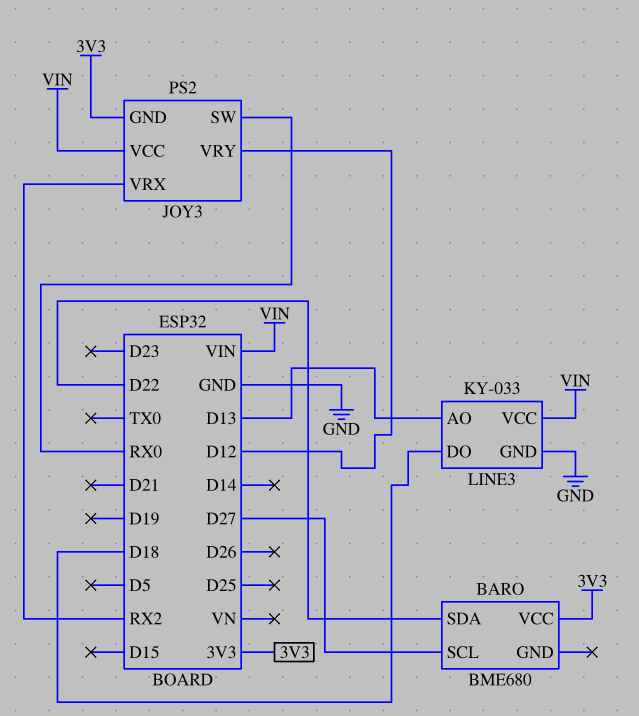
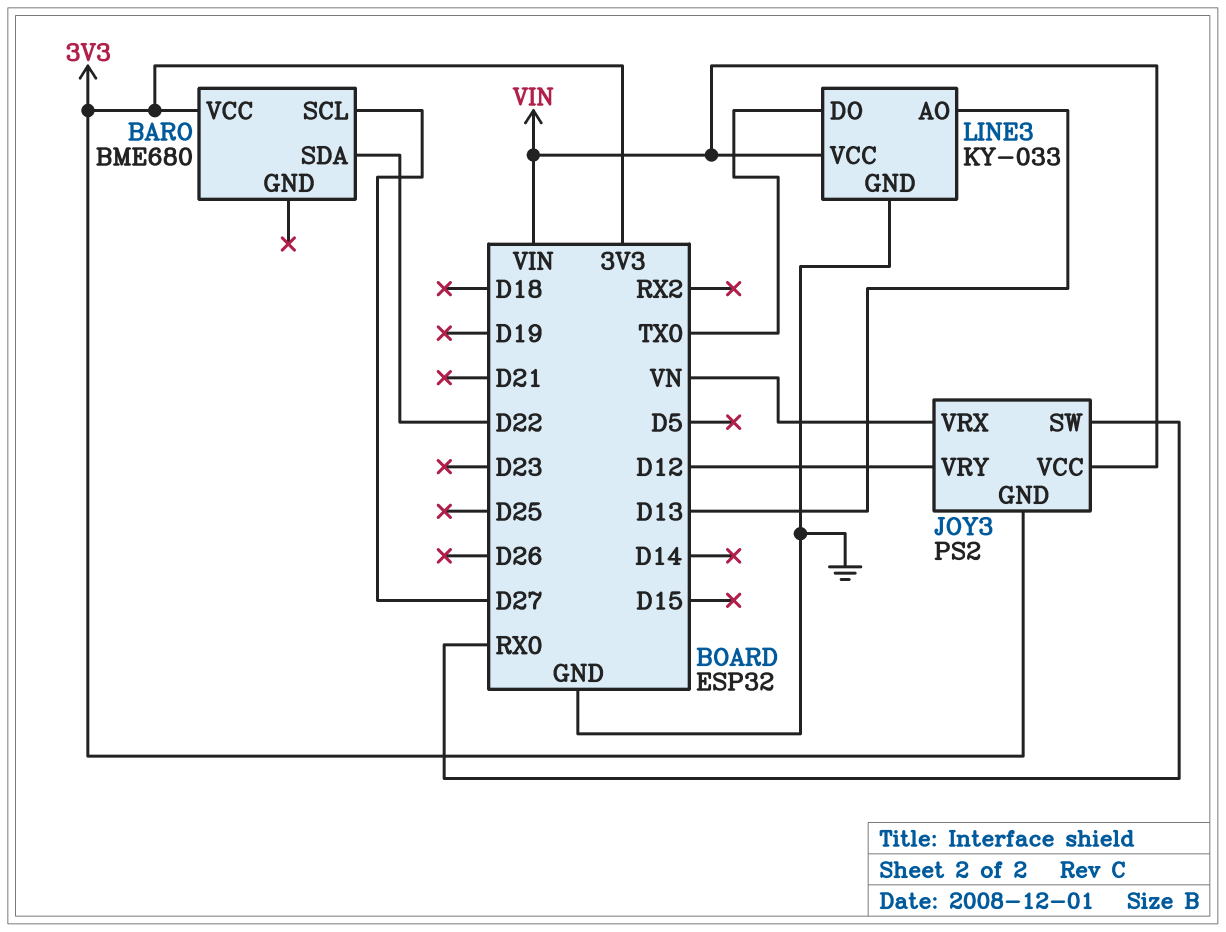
JOY3 pin VRX: RX2 -> VN
LINE3 pin DO: D18 -> TX0

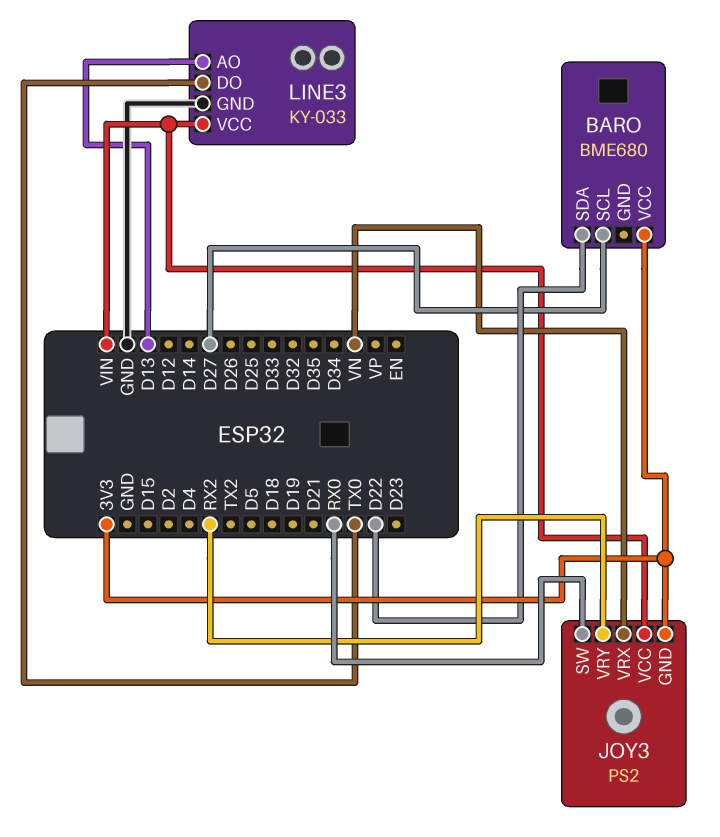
JOY3 pin VRY: D12 -> RX2

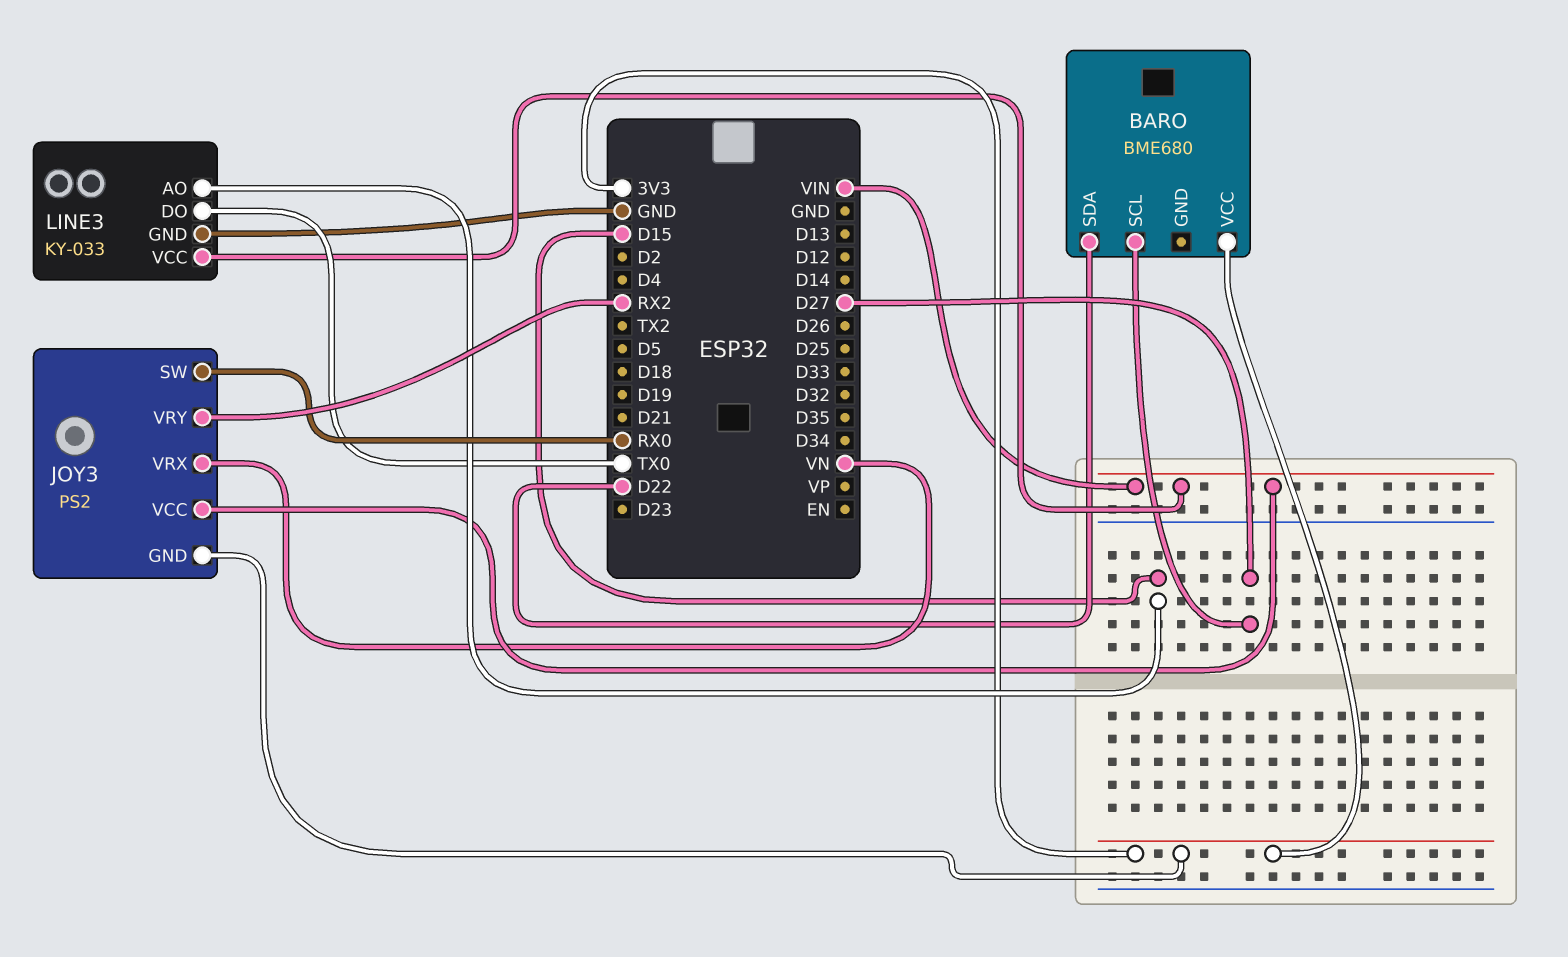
LINE3 pin AO: D13 -> D15

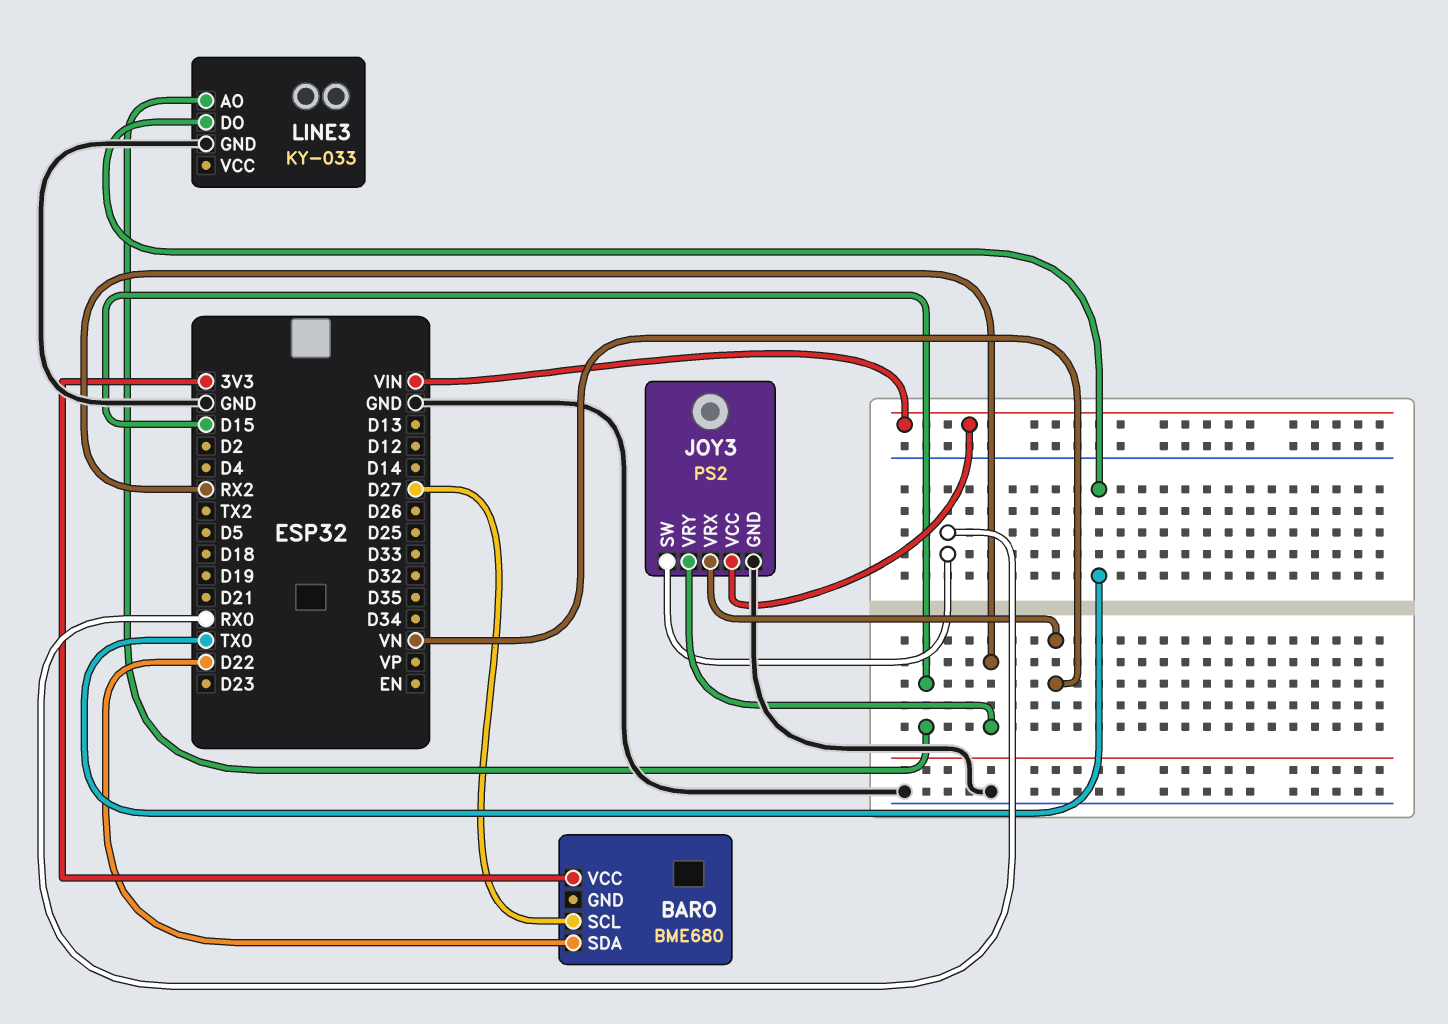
JOY3 pin GND: 3V3 -> GND
LINE3 pin VCC: VIN -> none

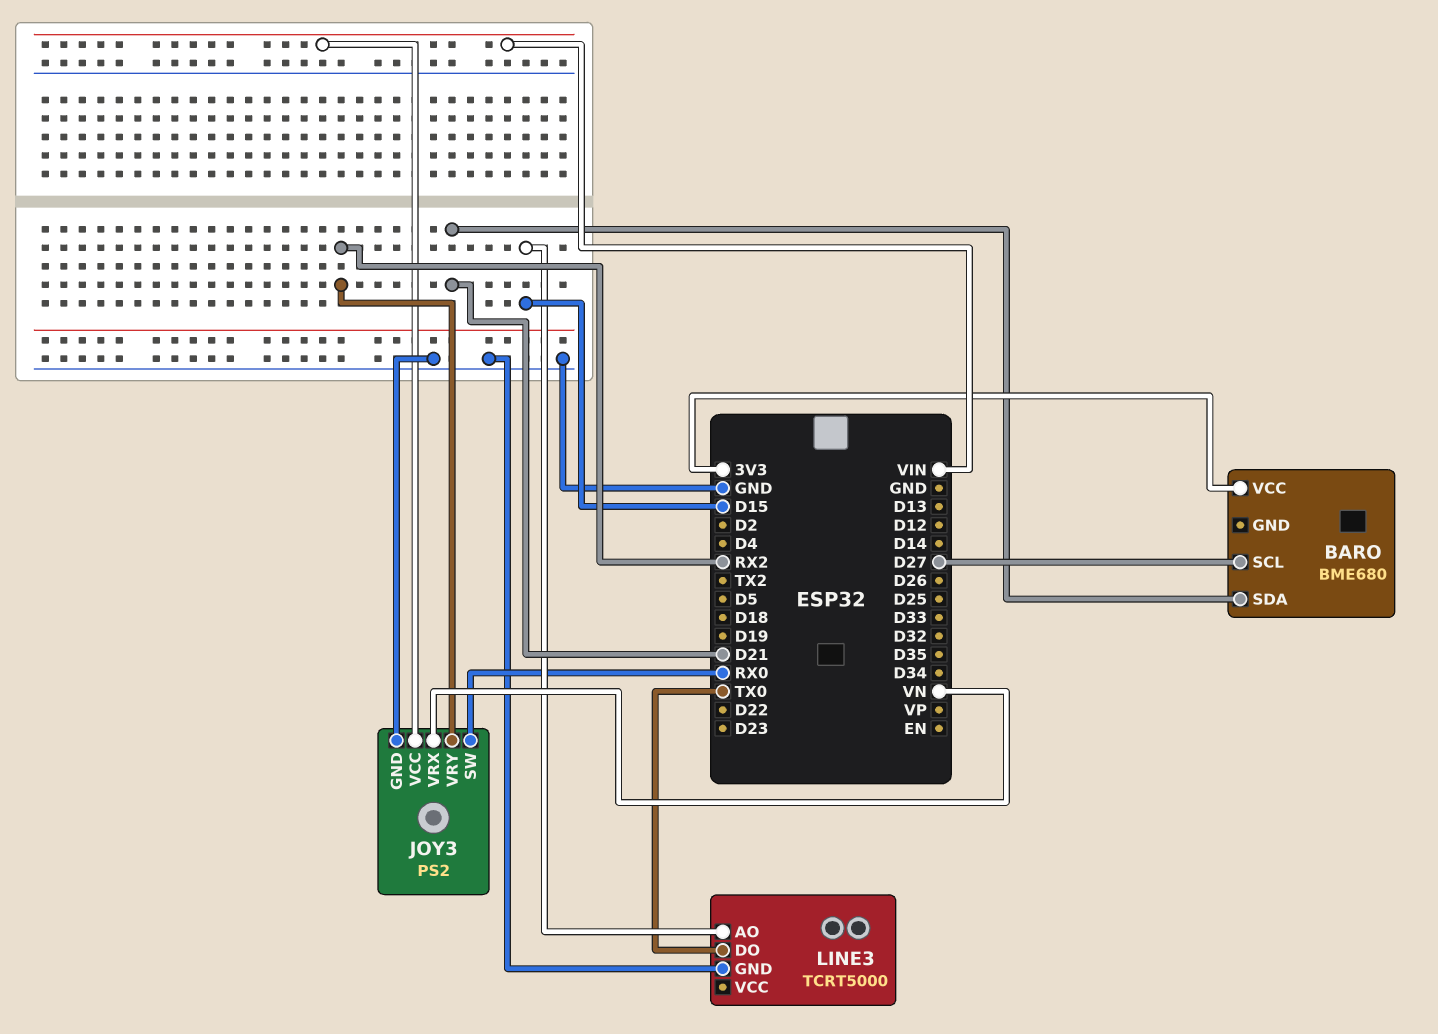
BARO pin SDA: D22 -> D21
LINE3: KY-033 -> TCRT5000

